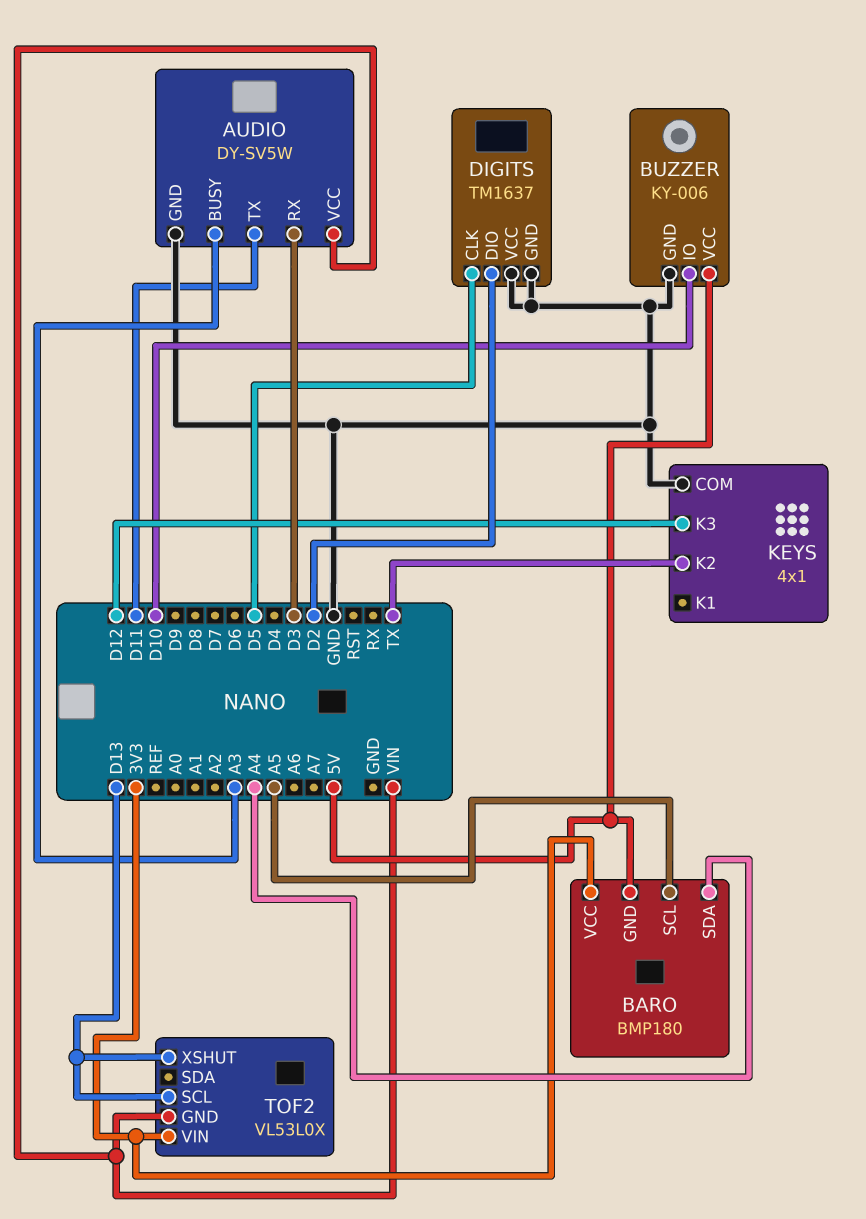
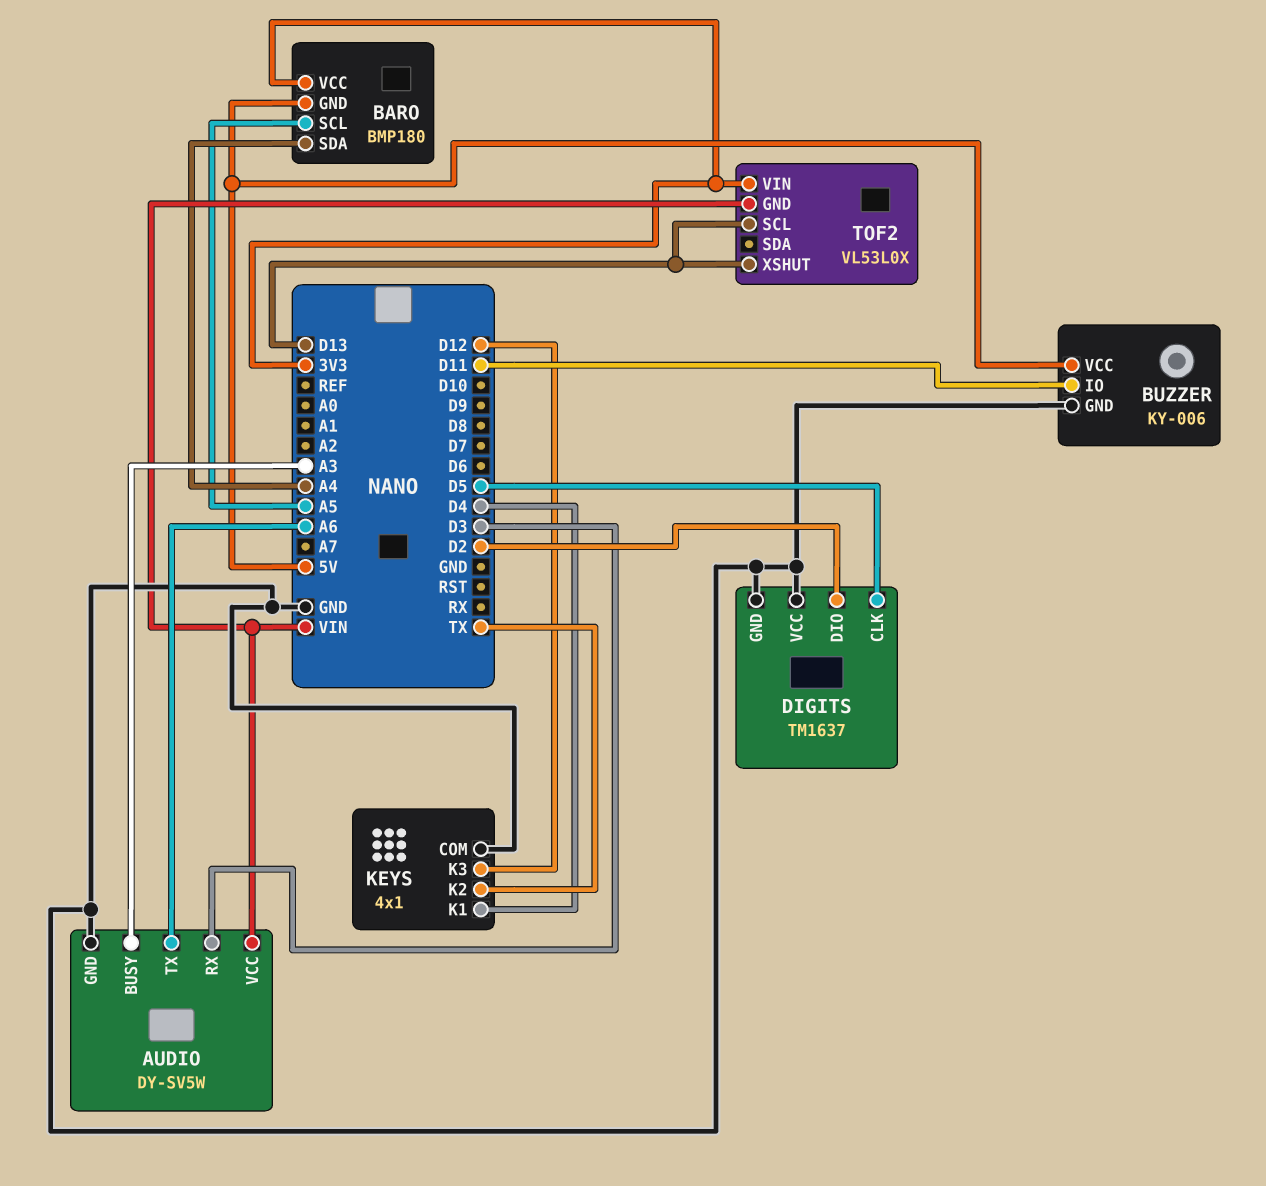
AUDIO pin TX: D11 -> A6
BUZZER pin IO: D10 -> D11
KEYS pin K1: none -> D4

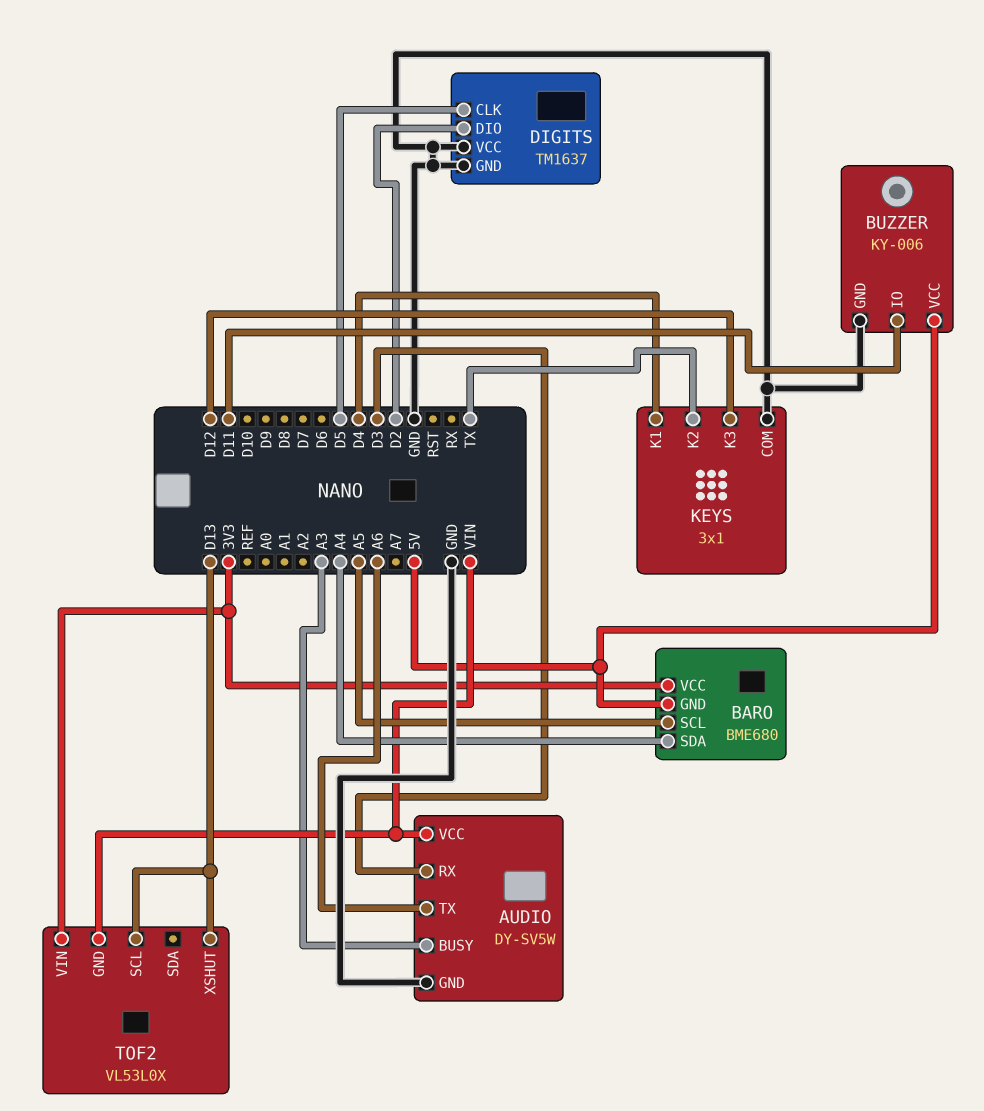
BARO: BMP180 -> BME680
KEYS: 4x1 -> 3x1

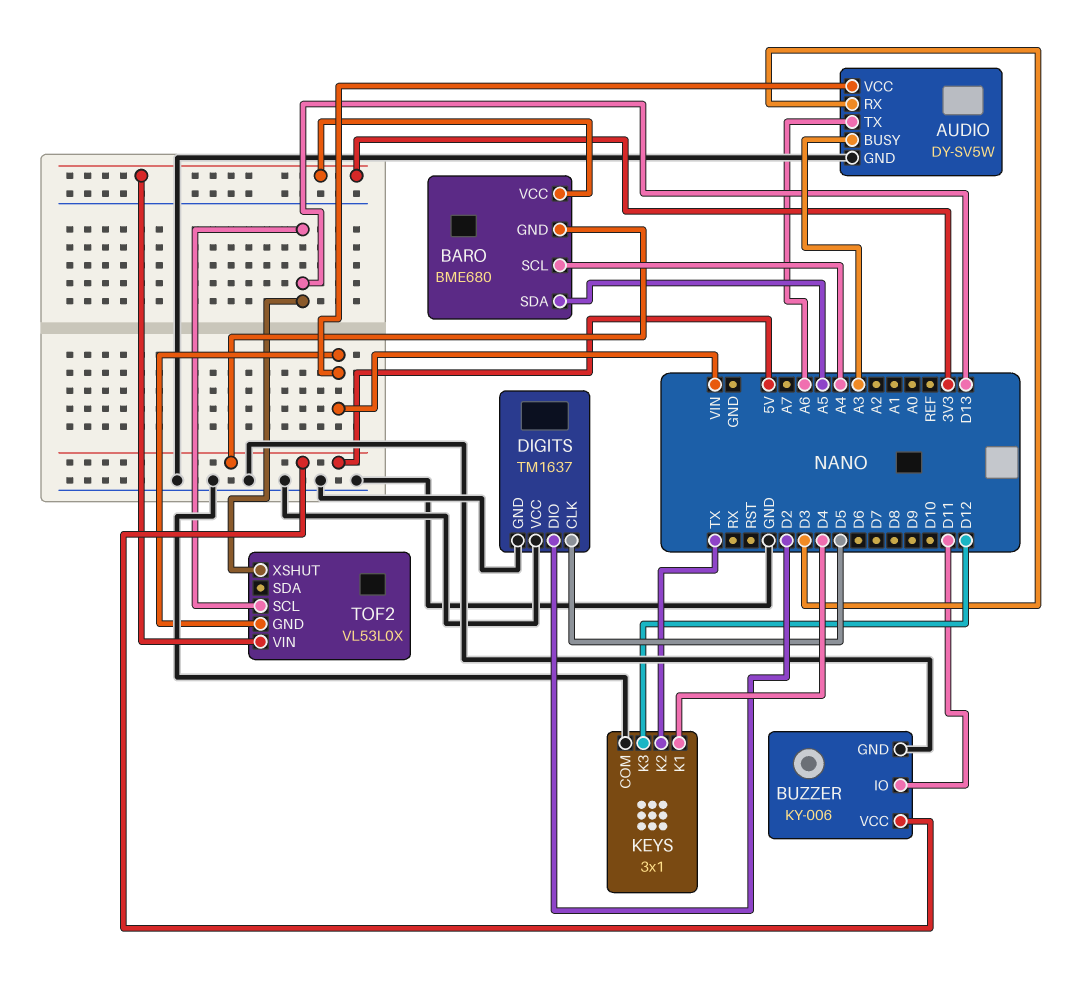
BARO pin SCL: A5 -> A4
BARO pin SDA: A4 -> A5

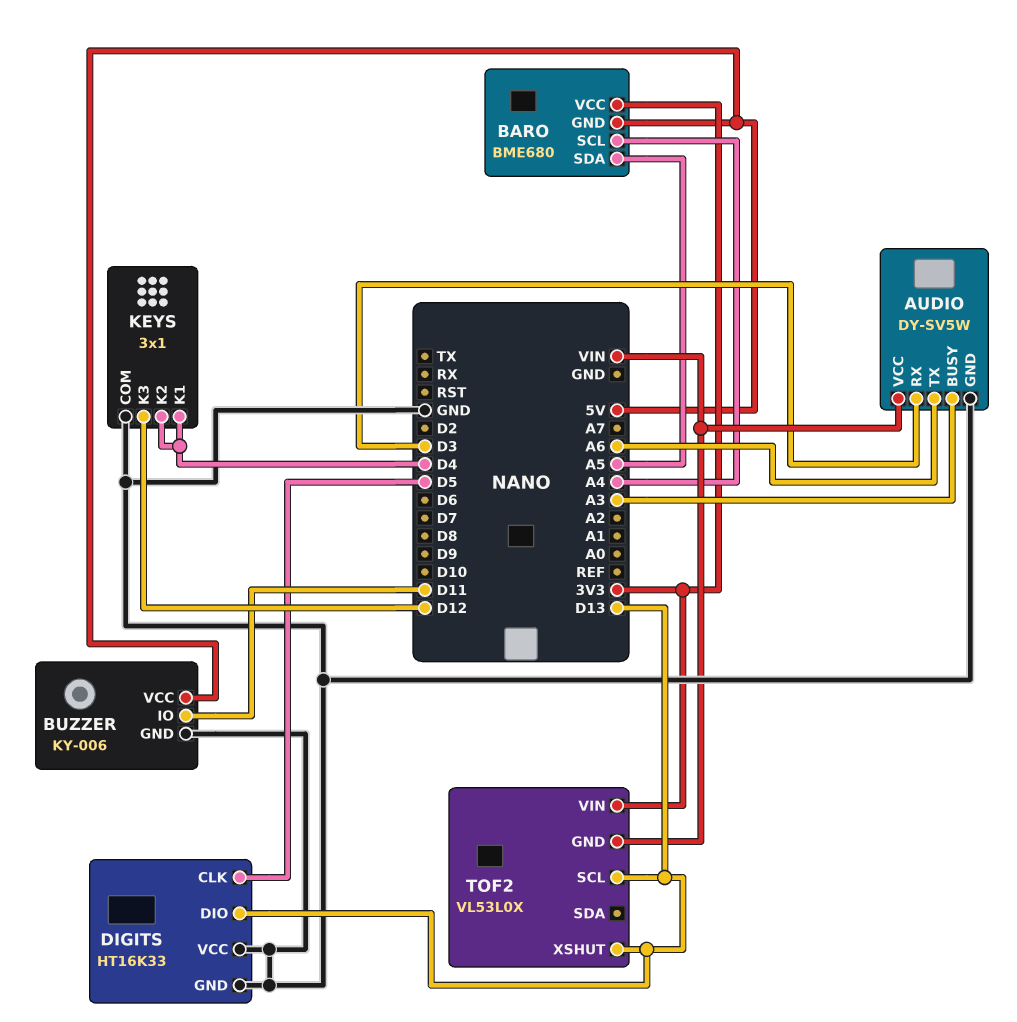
DIGITS: TM1637 -> HT16K33
DIGITS pin DIO: D2 -> D13
KEYS pin K2: TX -> D4

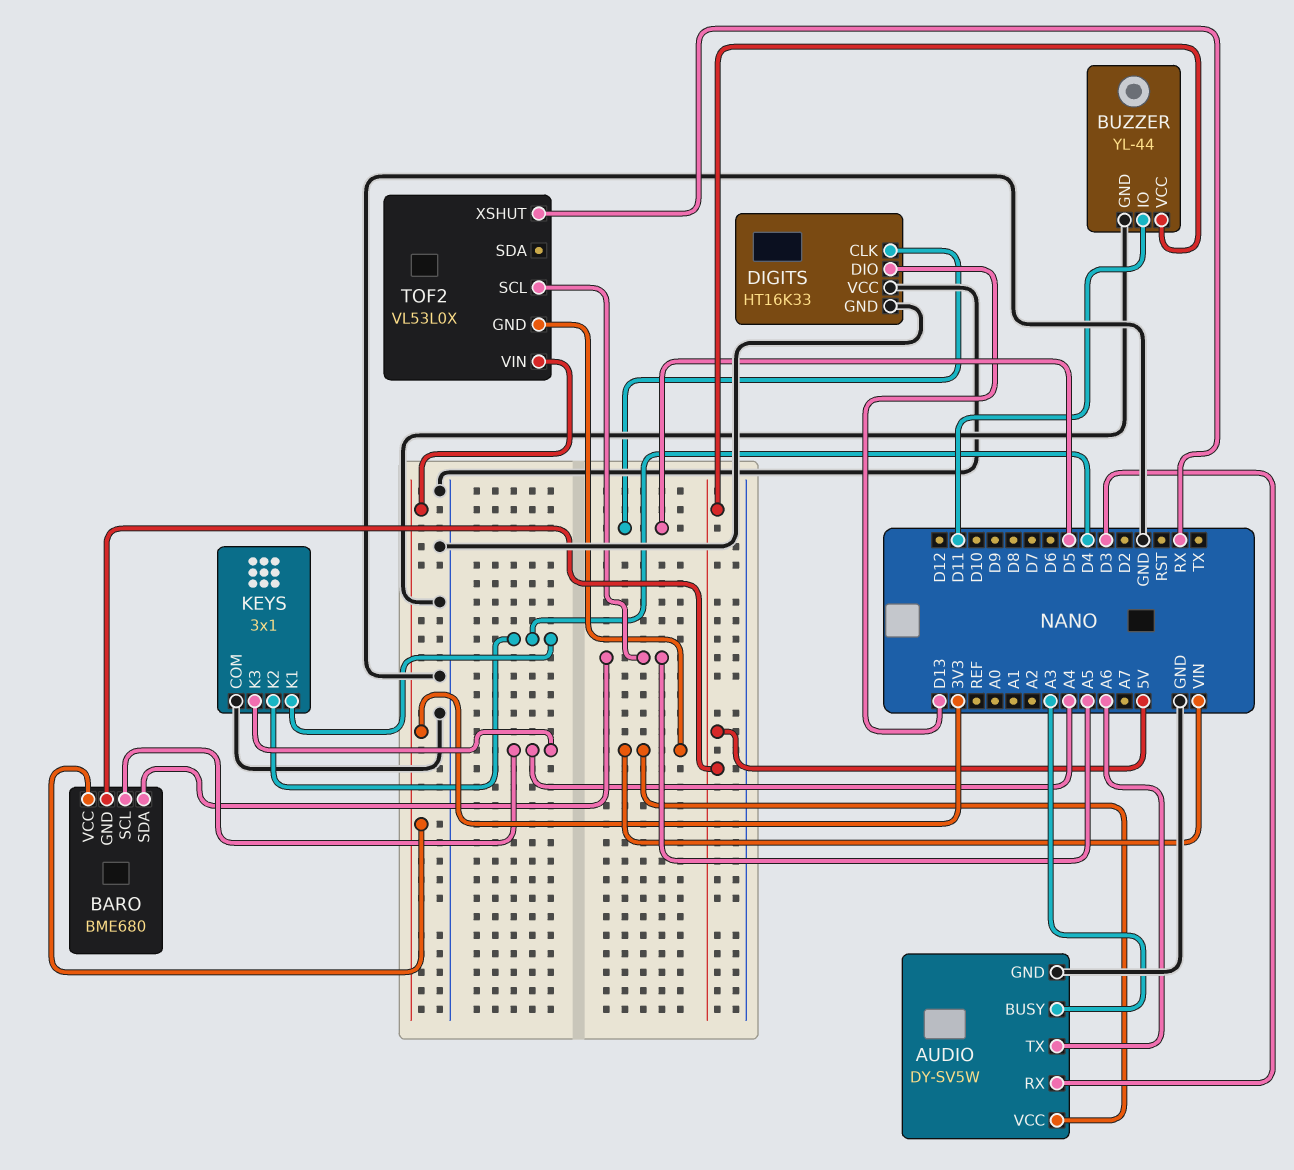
BUZZER: KY-006 -> YL-44
KEYS pin K3: D12 -> A4
TOF2 pin SCL: D13 -> A5
TOF2 pin XSHUT: D13 -> RX

